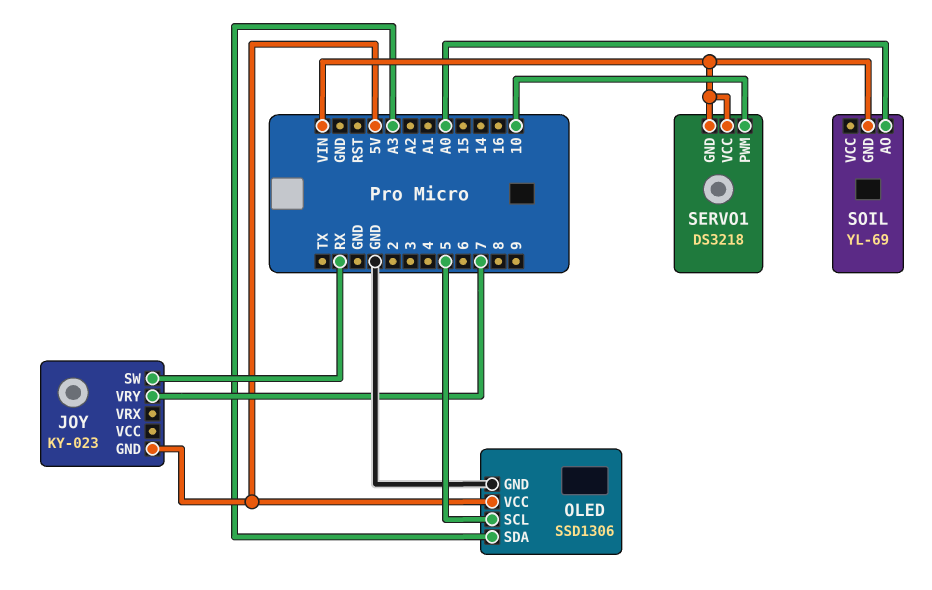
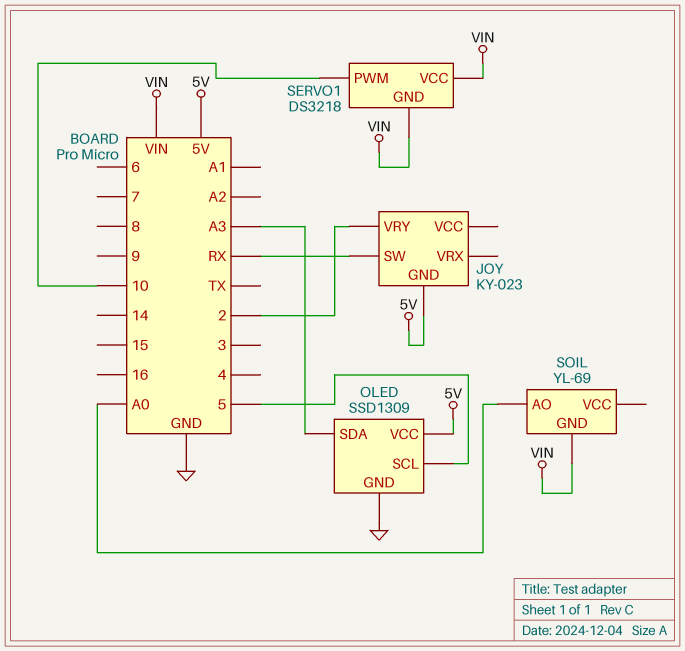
JOY pin VRY: 7 -> 2
OLED: SSD1306 -> SSD1309

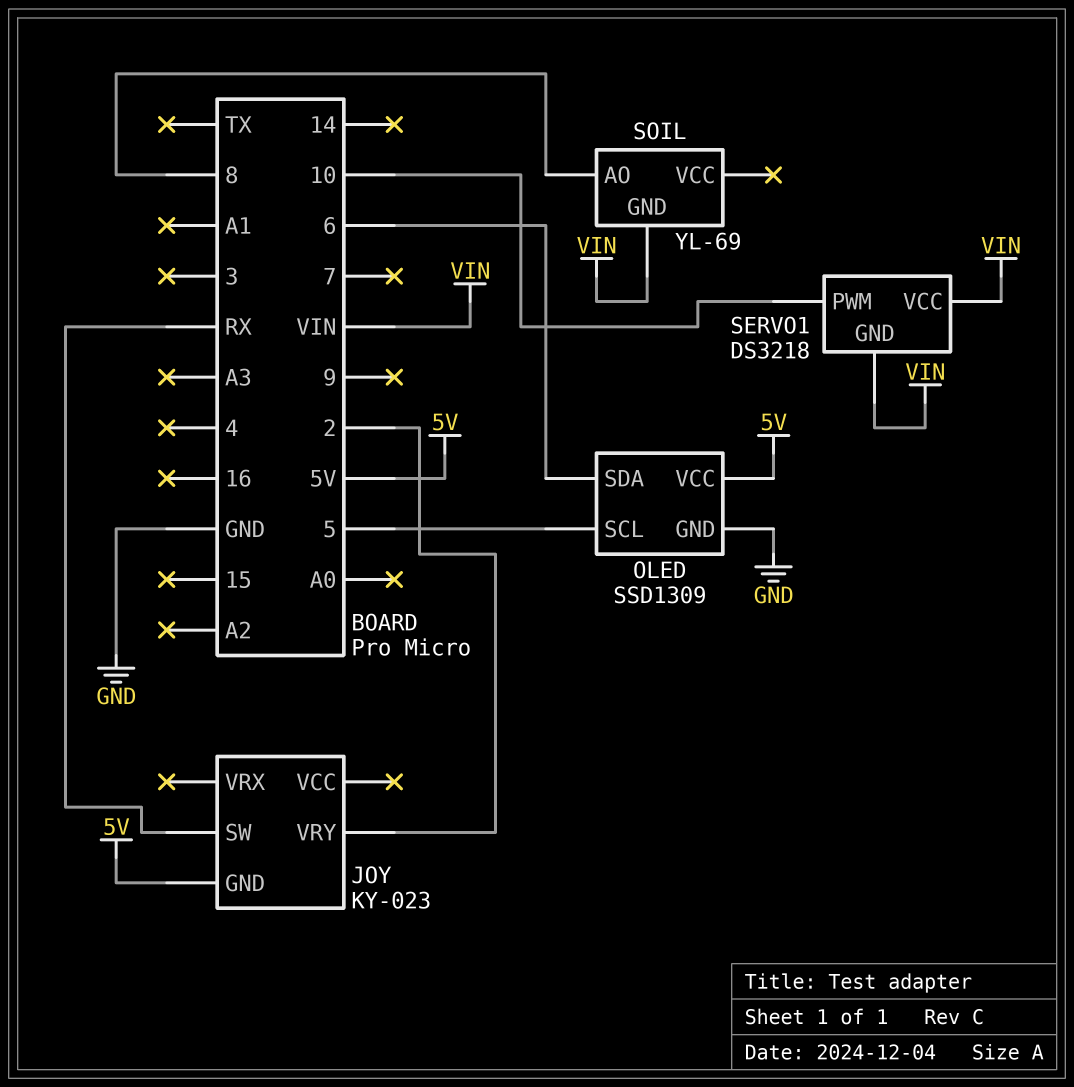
OLED pin SDA: A3 -> 6
SOIL pin AO: A0 -> 8

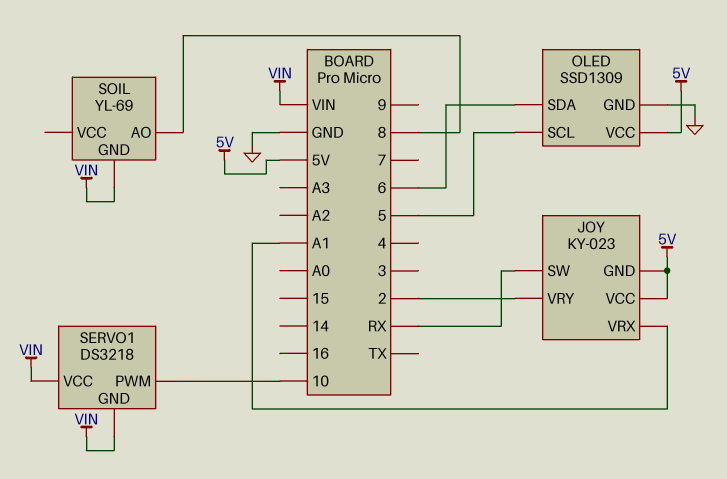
JOY pin VCC: none -> 5V
JOY pin VRX: none -> A1

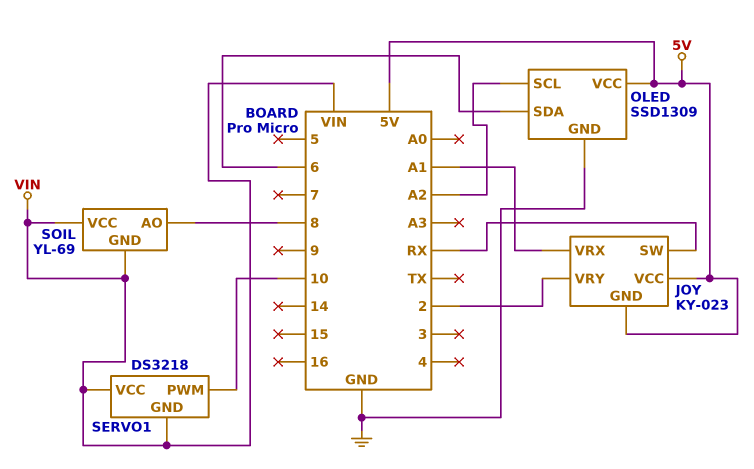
OLED pin SCL: 5 -> A2
SOIL pin VCC: none -> VIN

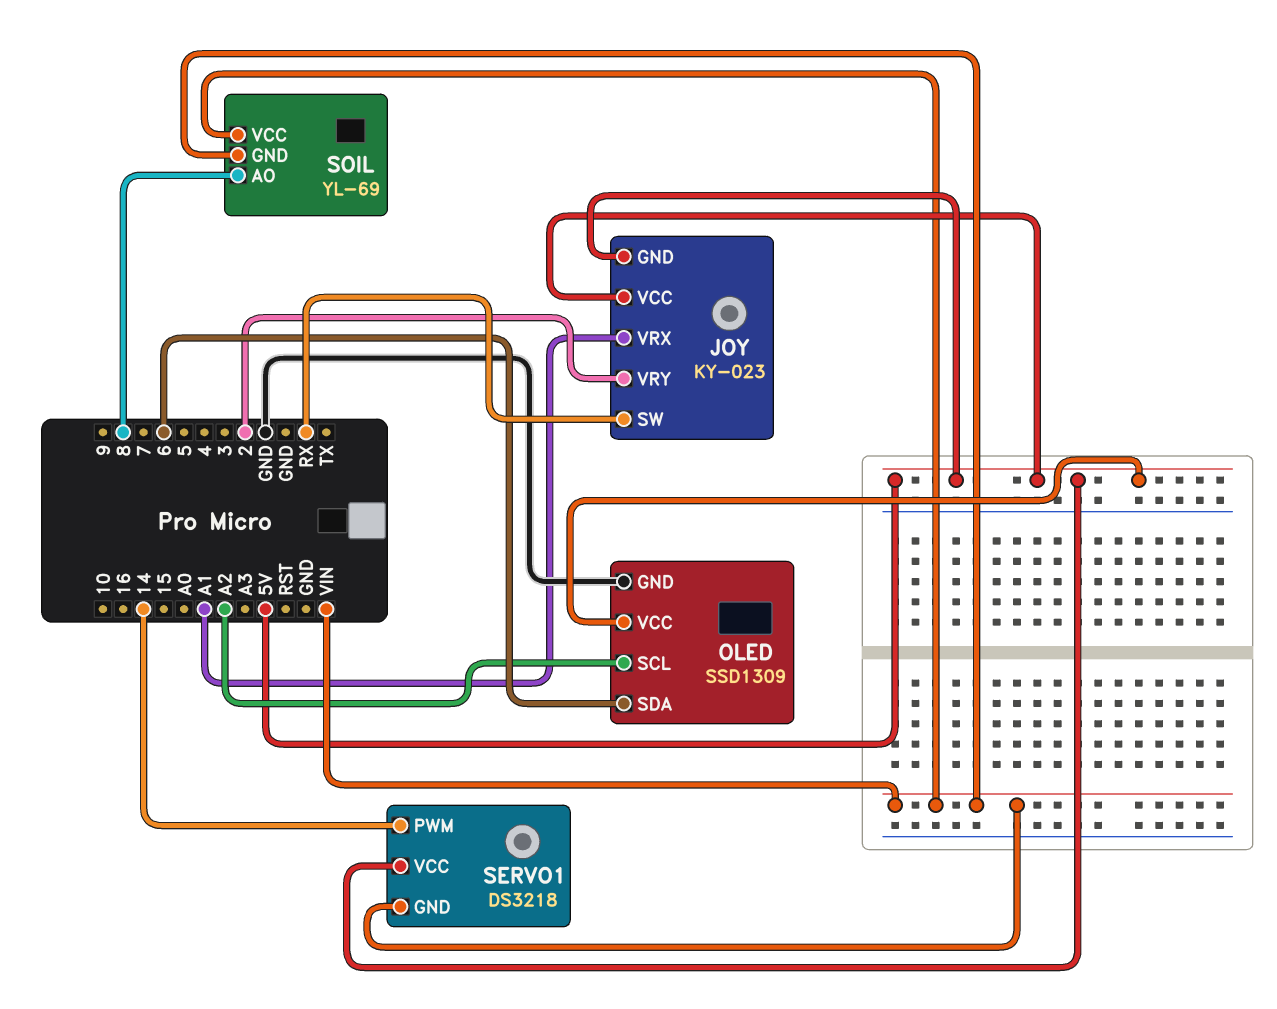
SERVO1 pin PWM: 10 -> 14
SERVO1 pin VCC: VIN -> 5V

